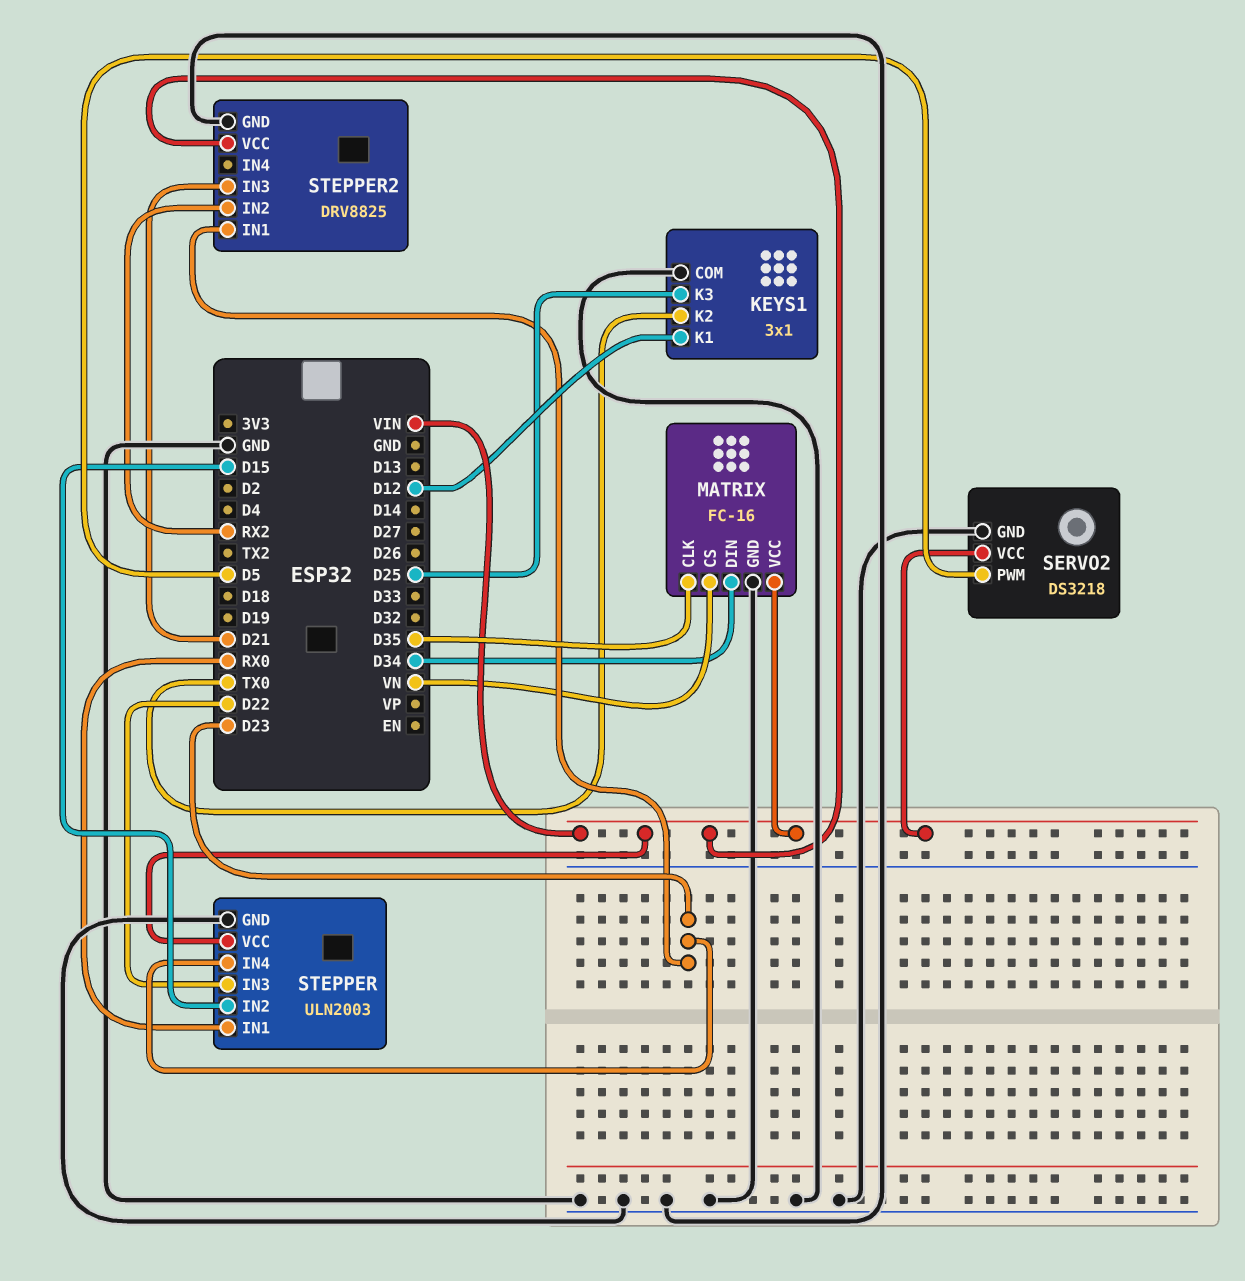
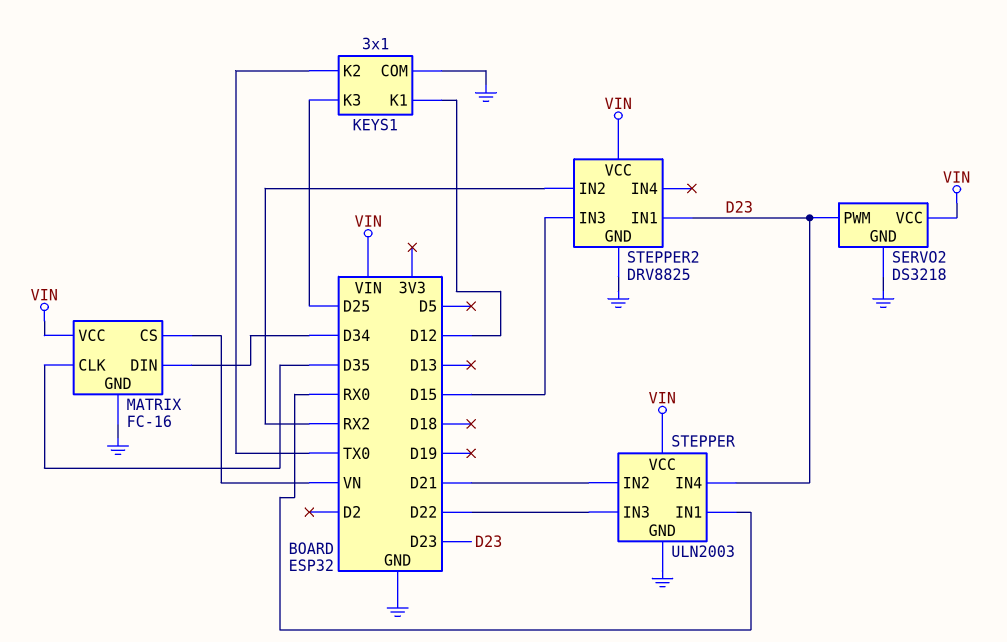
SERVO2 pin PWM: D5 -> D23
STEPPER pin IN2: D15 -> D21
STEPPER2 pin IN3: D21 -> D15

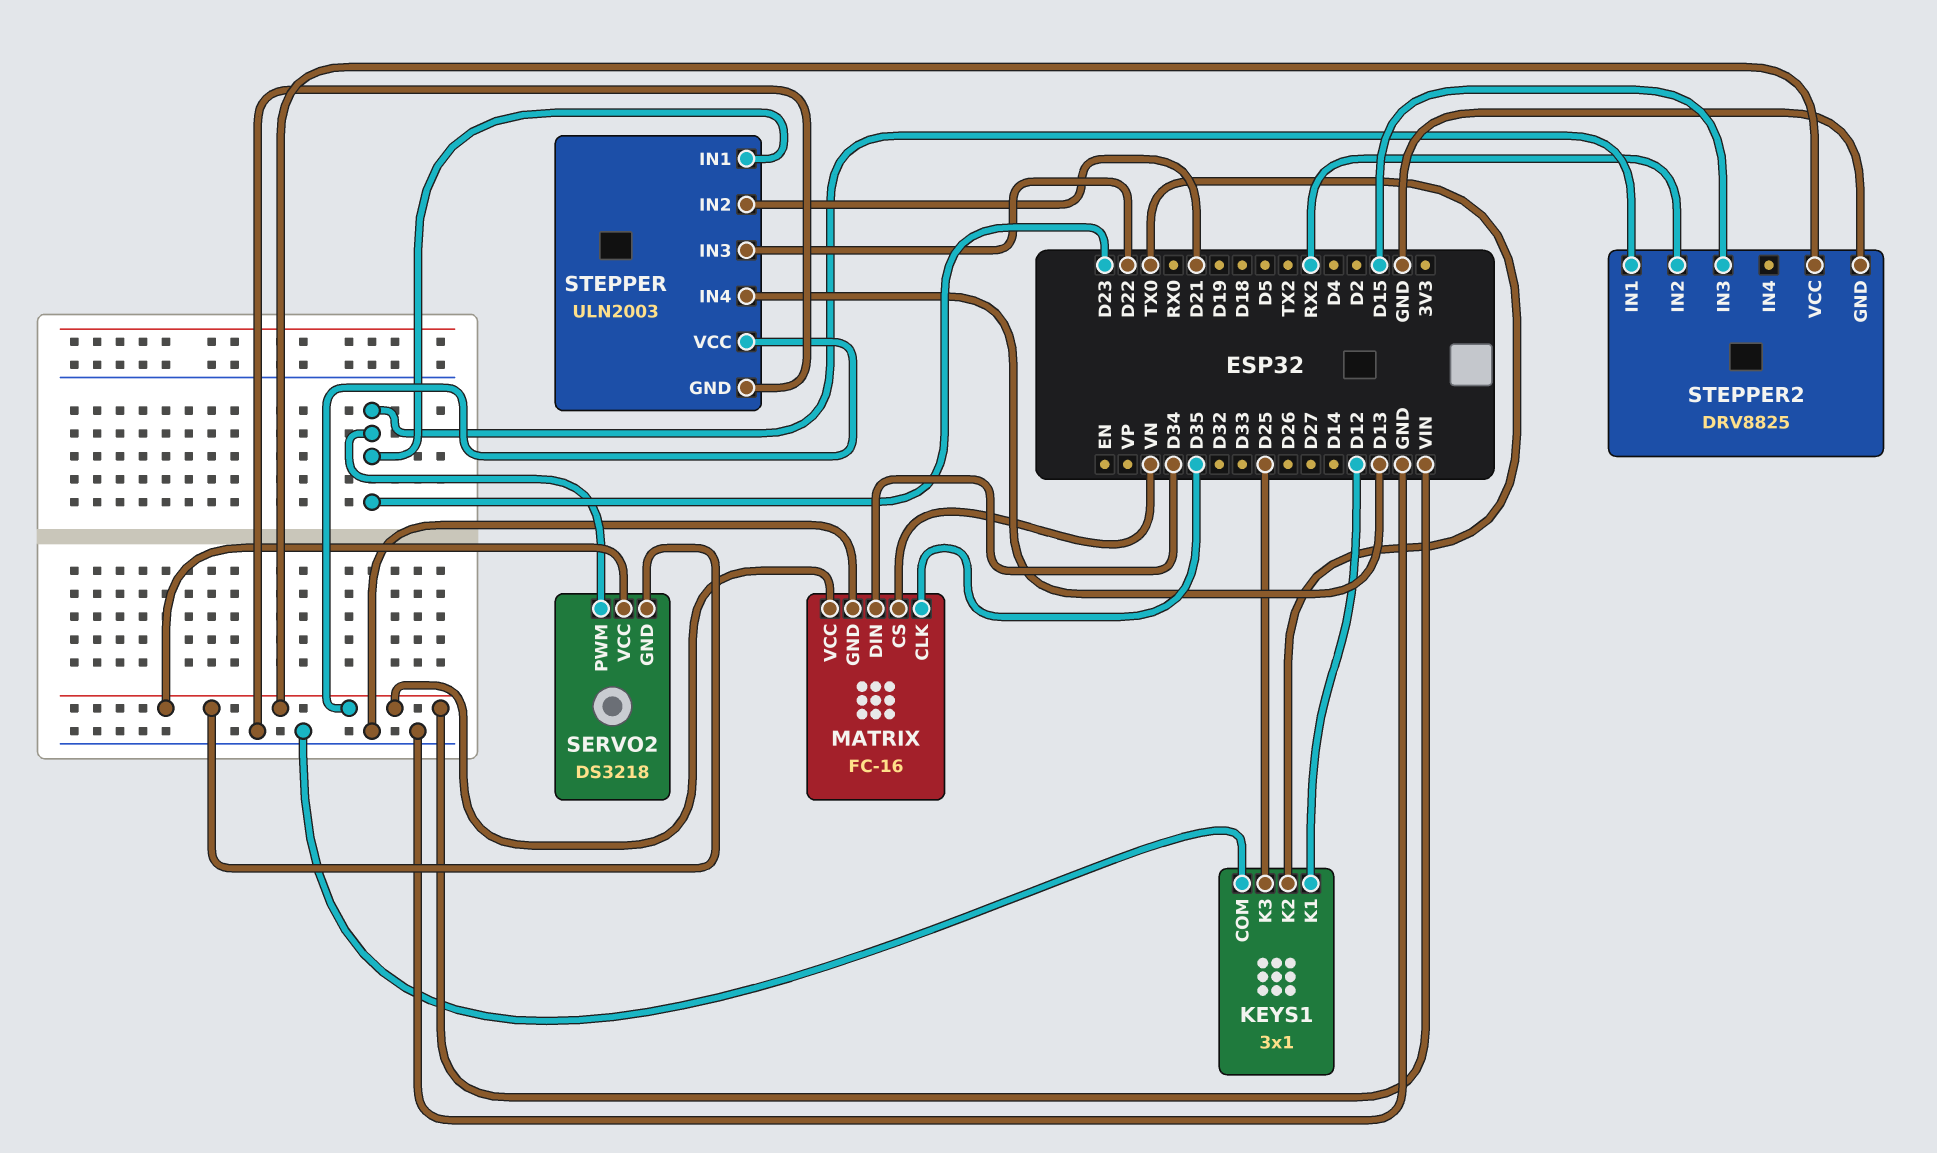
SERVO2 pin GND: GND -> VIN
STEPPER pin IN1: RX0 -> D23
STEPPER pin IN4: D23 -> D13

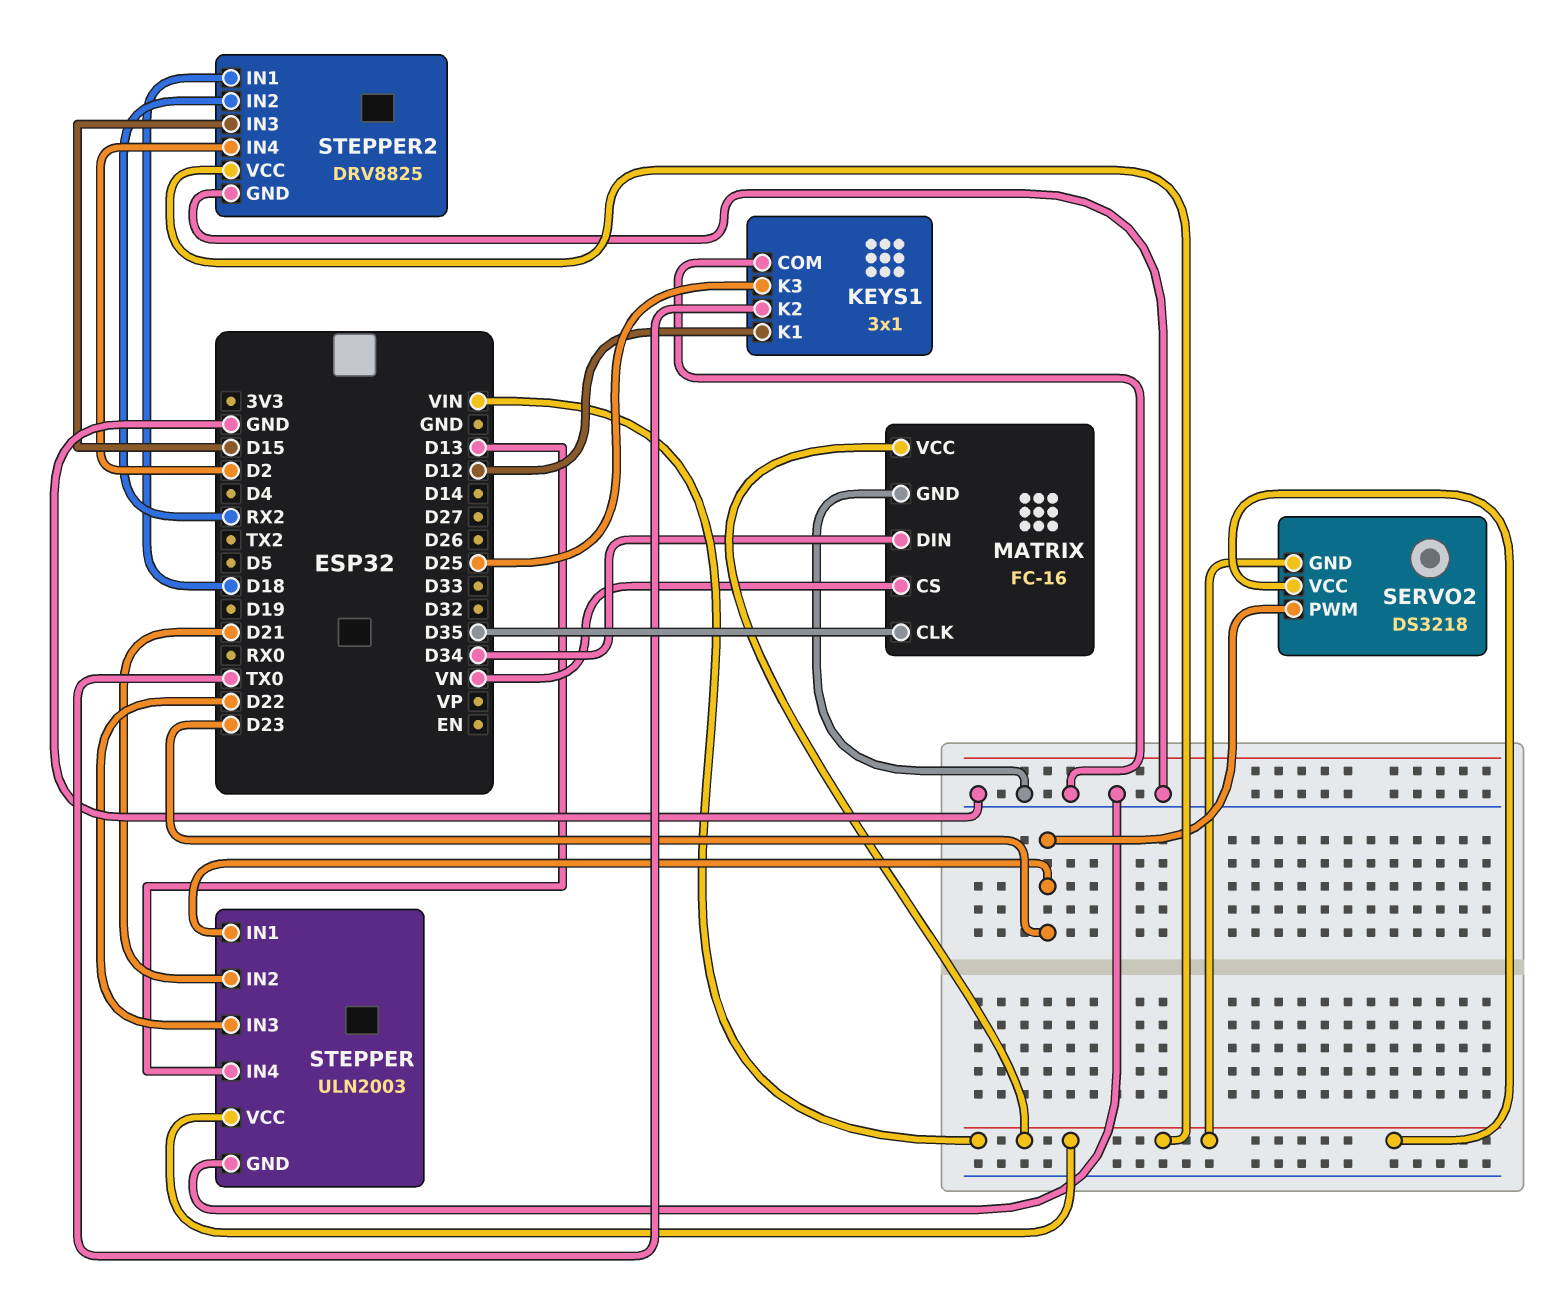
STEPPER2 pin IN1: D23 -> D18
STEPPER2 pin IN4: none -> D2

